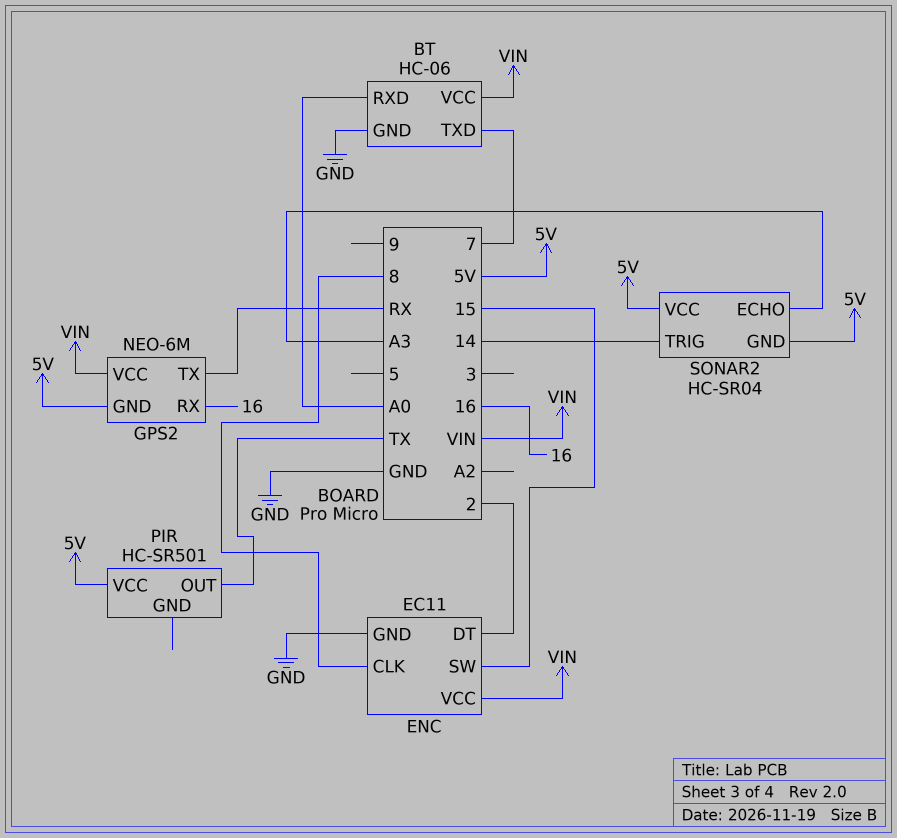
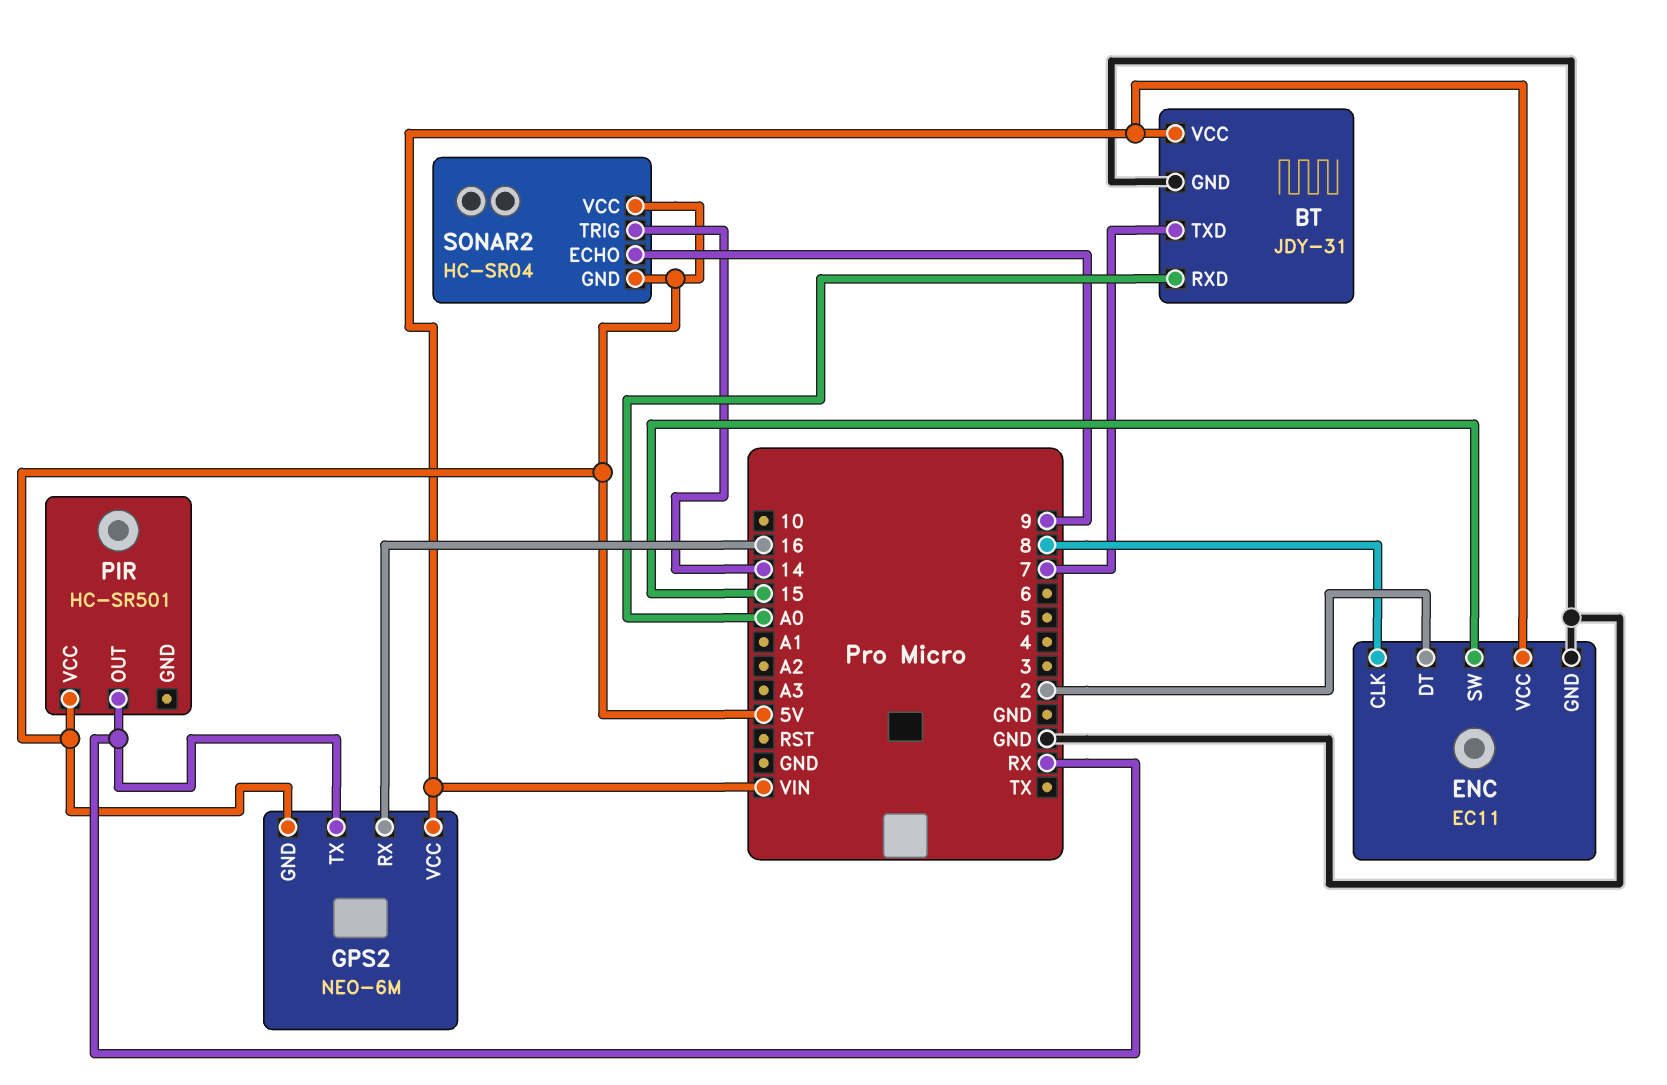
BT: HC-06 -> JDY-31
PIR pin OUT: TX -> RX
SONAR2 pin ECHO: A3 -> 9

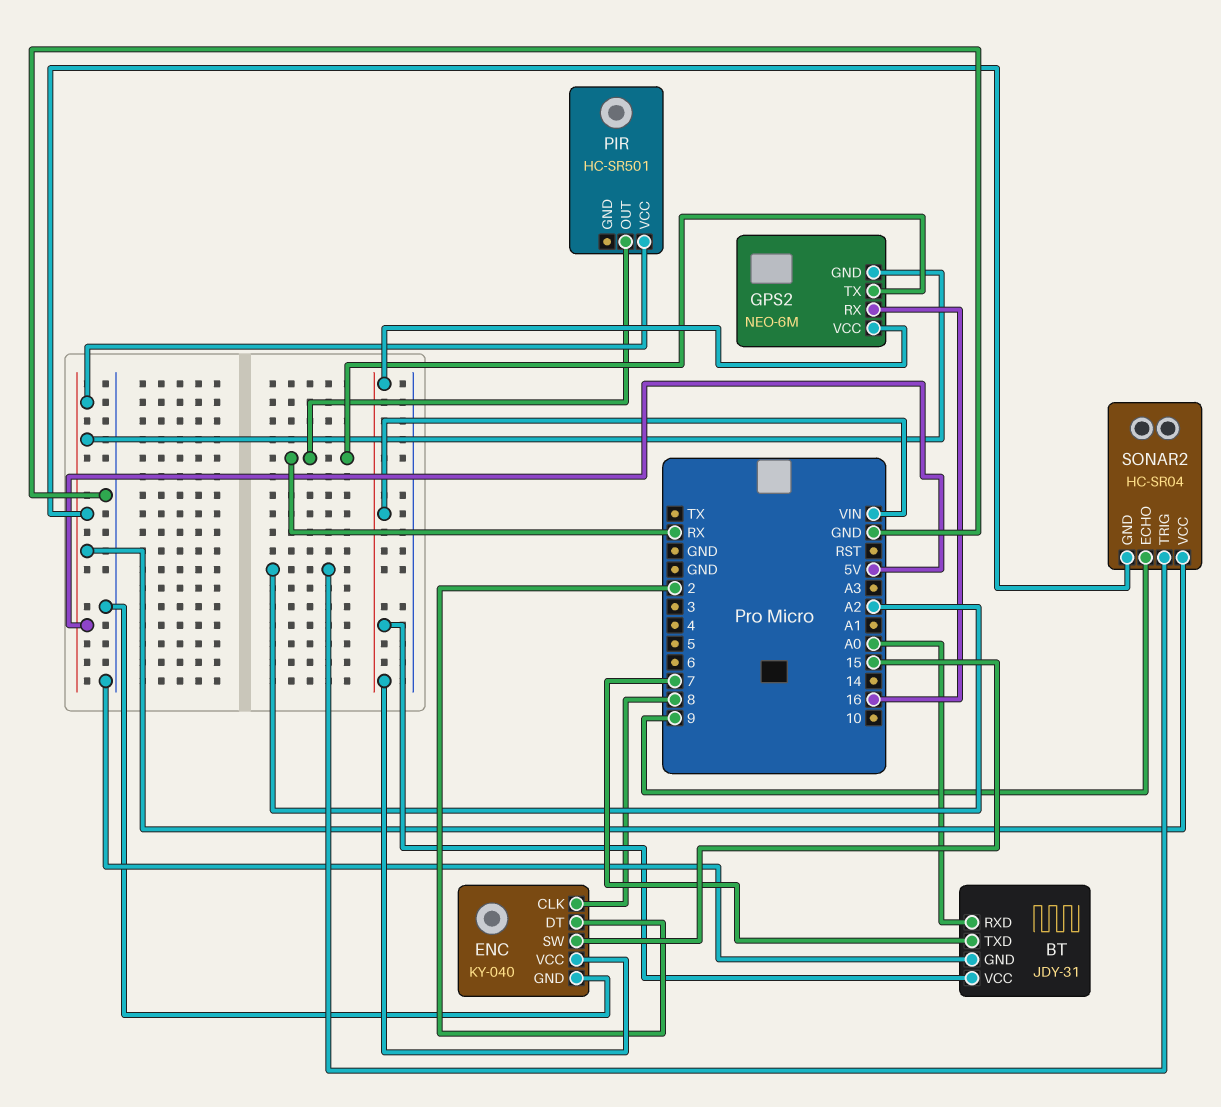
ENC: EC11 -> KY-040
SONAR2 pin TRIG: 14 -> A2

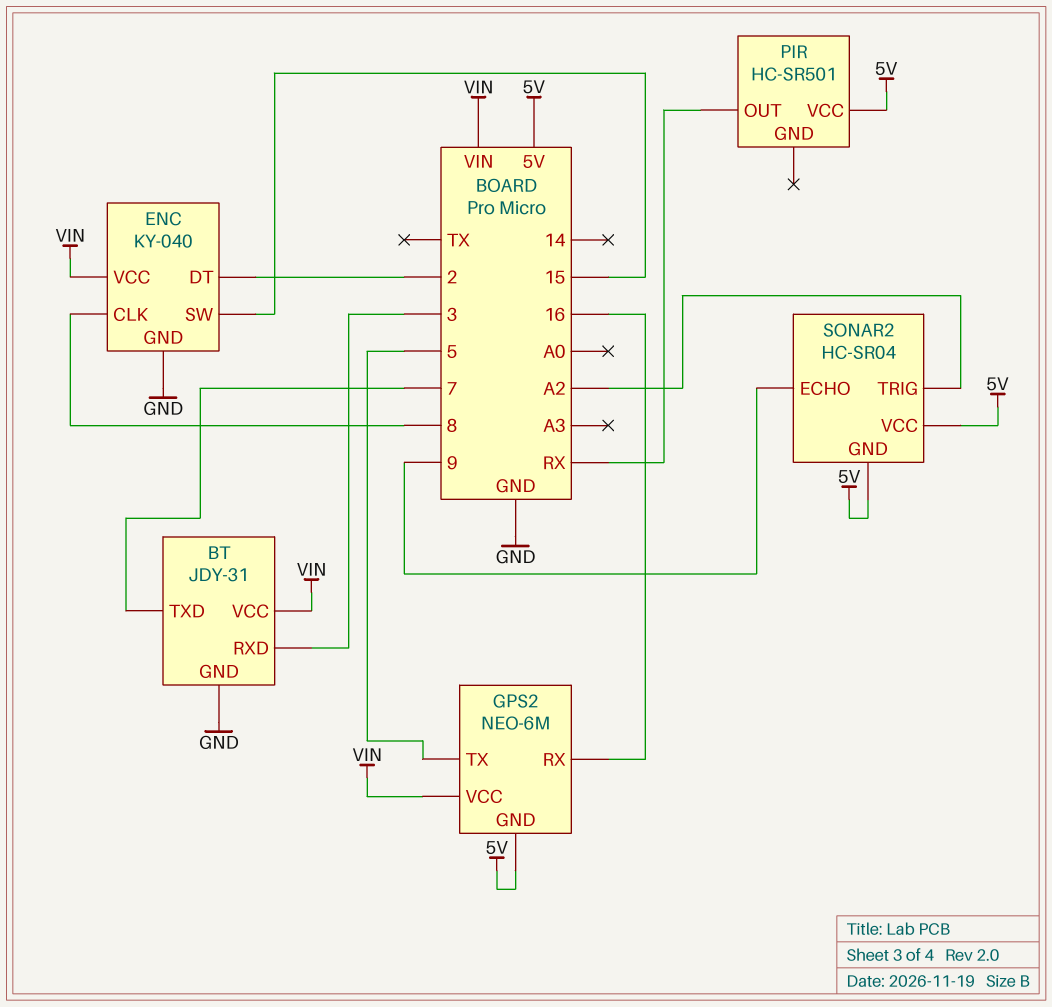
BT pin RXD: A0 -> 3
GPS2 pin TX: RX -> 5

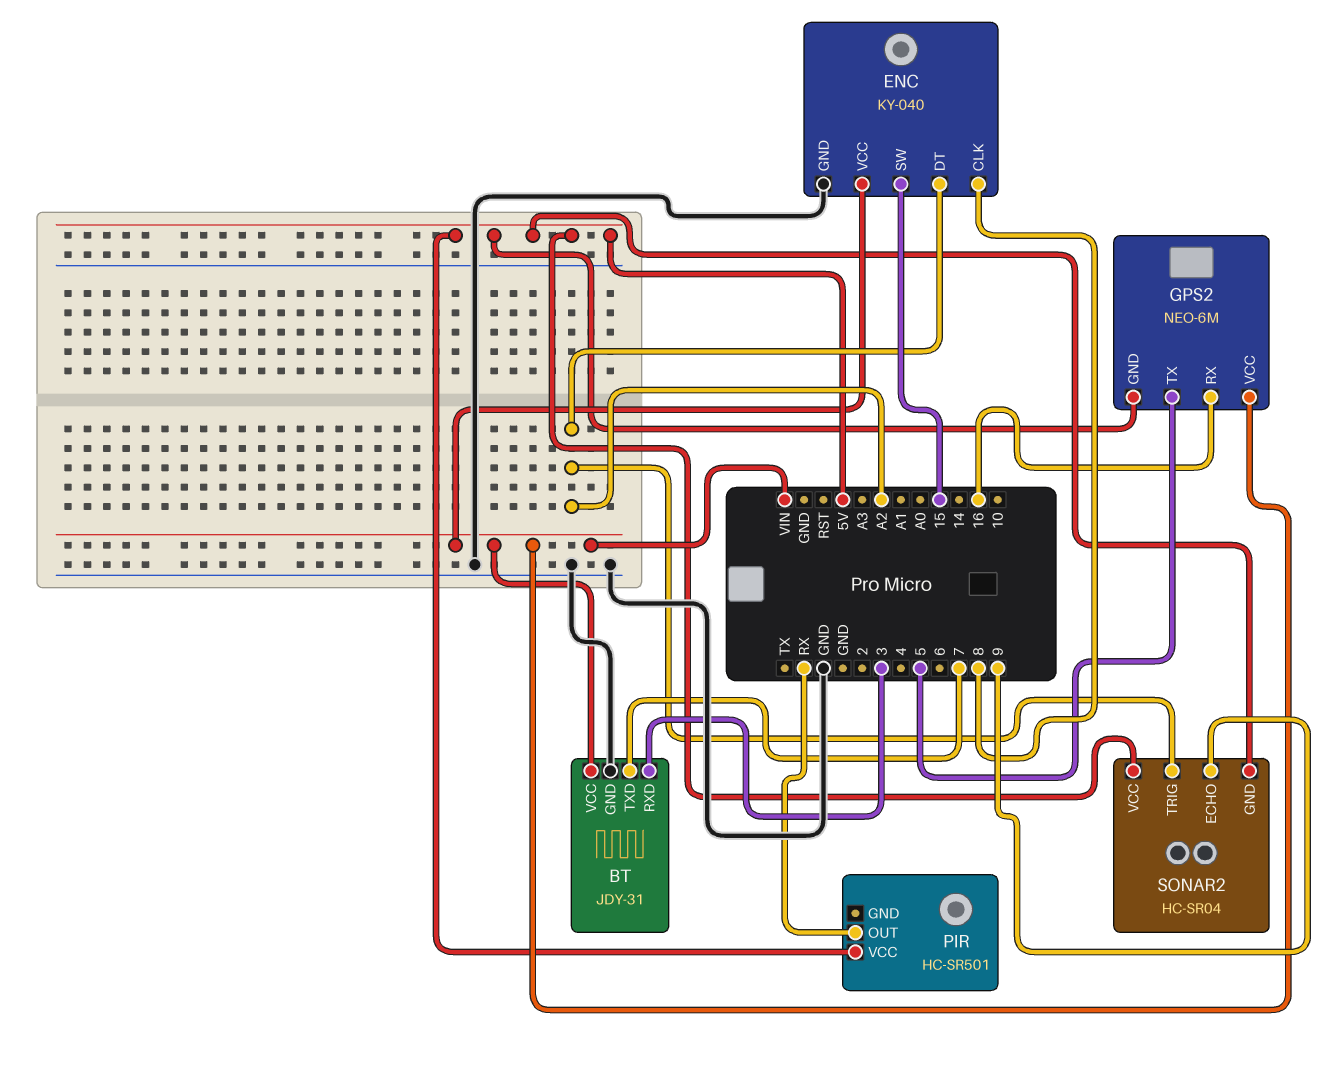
ENC pin DT: 2 -> A2

